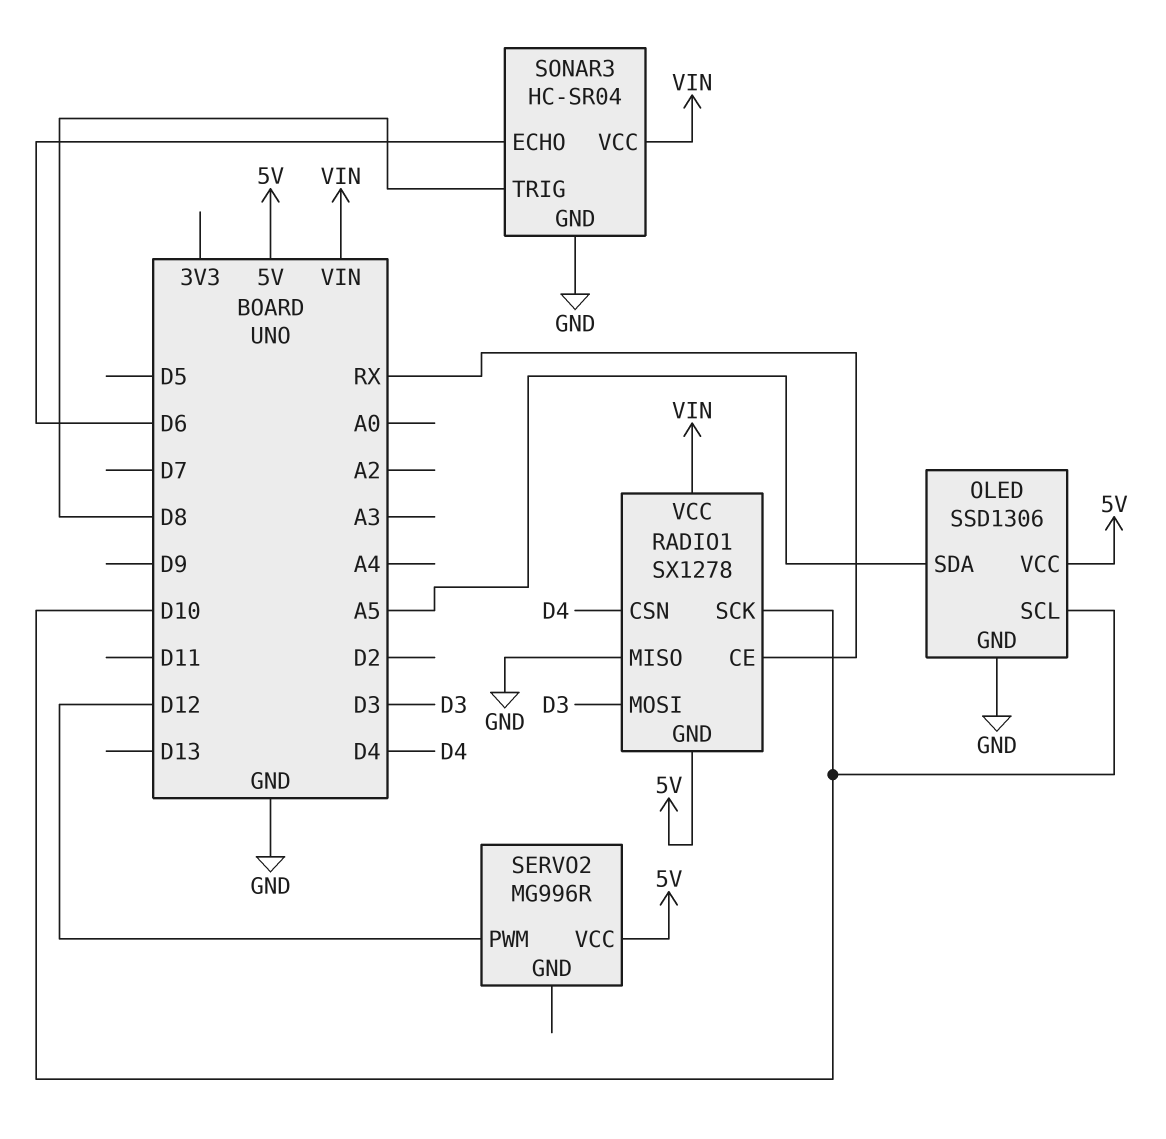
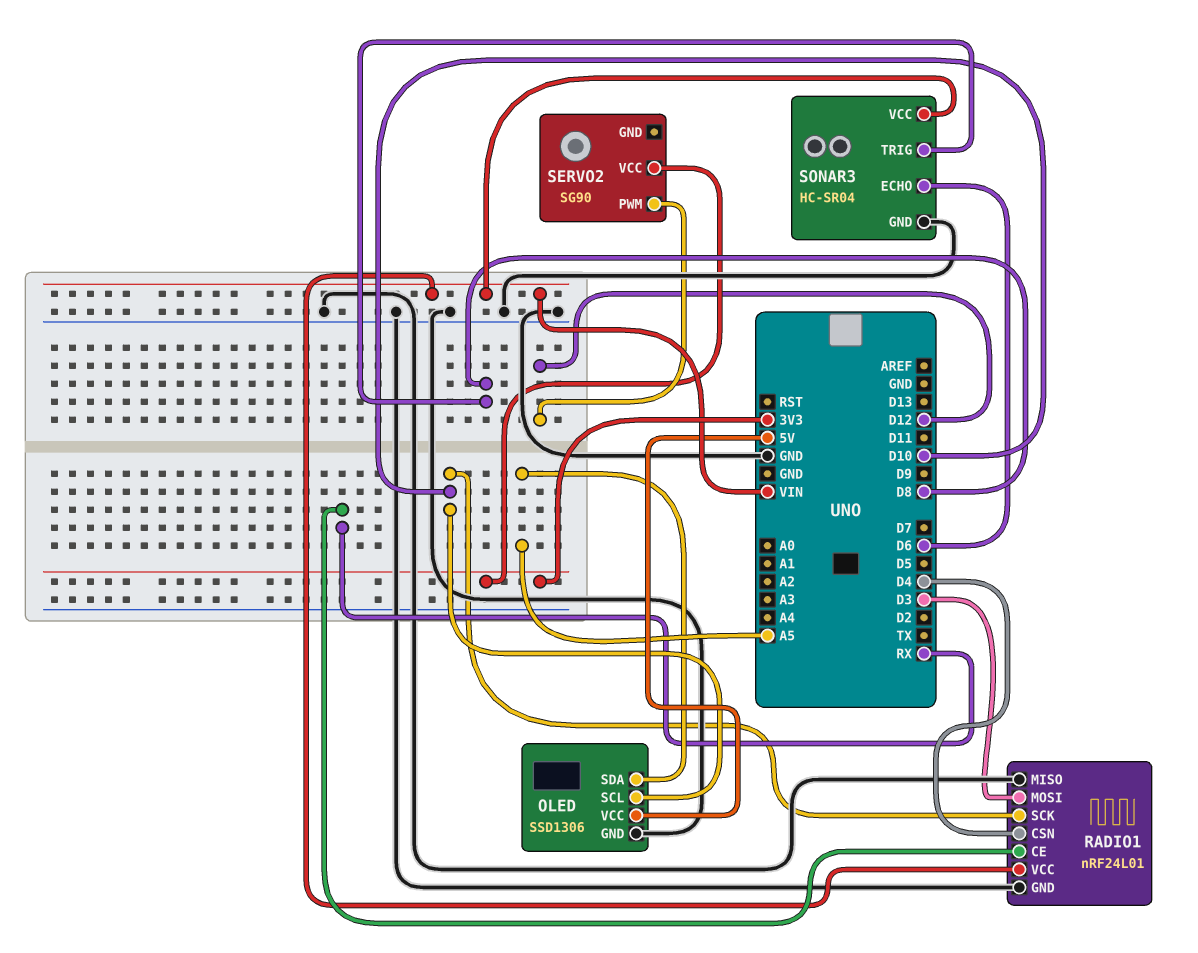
RADIO1: SX1278 -> nRF24L01
RADIO1 pin GND: 5V -> GND
SERVO2: MG996R -> SG90
SERVO2 pin VCC: 5V -> 3V3

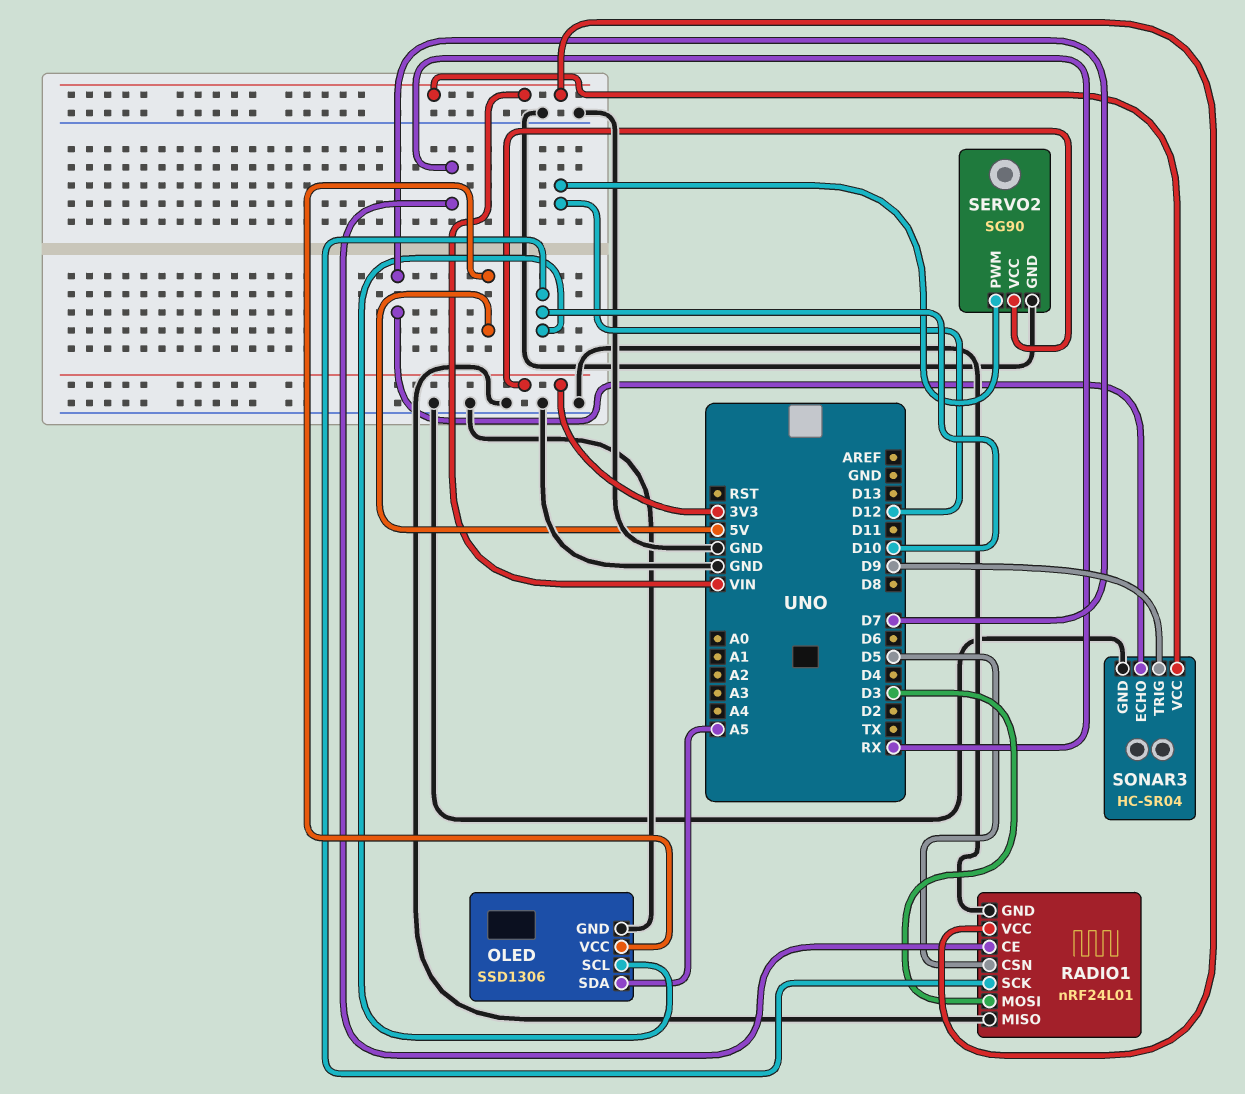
RADIO1 pin CSN: D4 -> D5
SERVO2 pin GND: none -> GND
SONAR3 pin ECHO: D6 -> D7
SONAR3 pin TRIG: D8 -> D9

